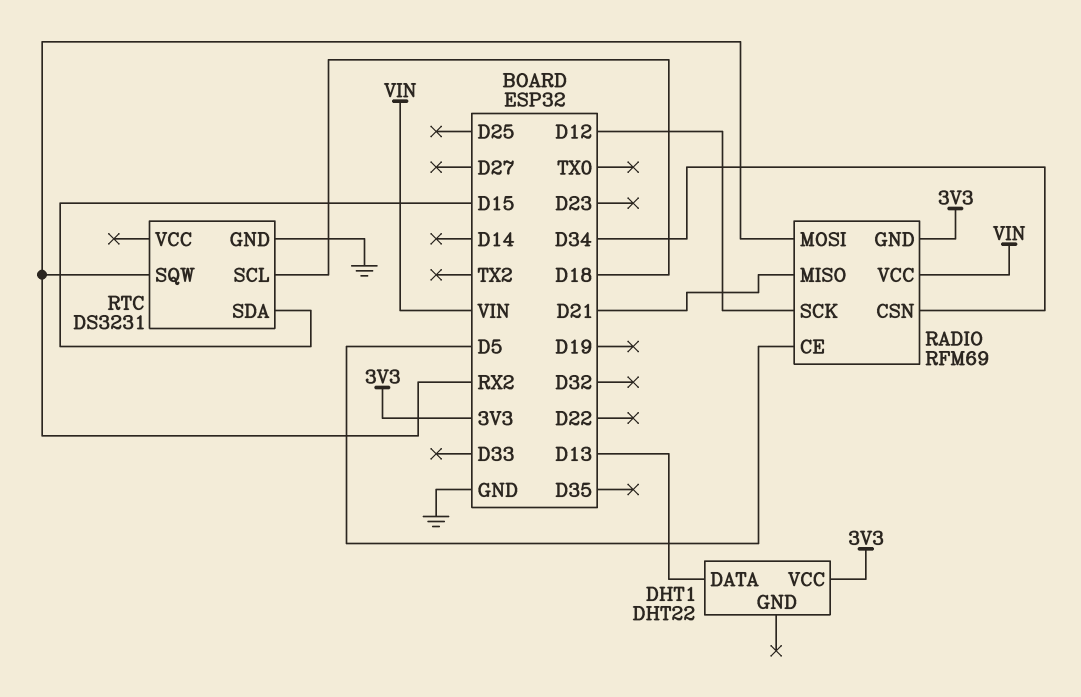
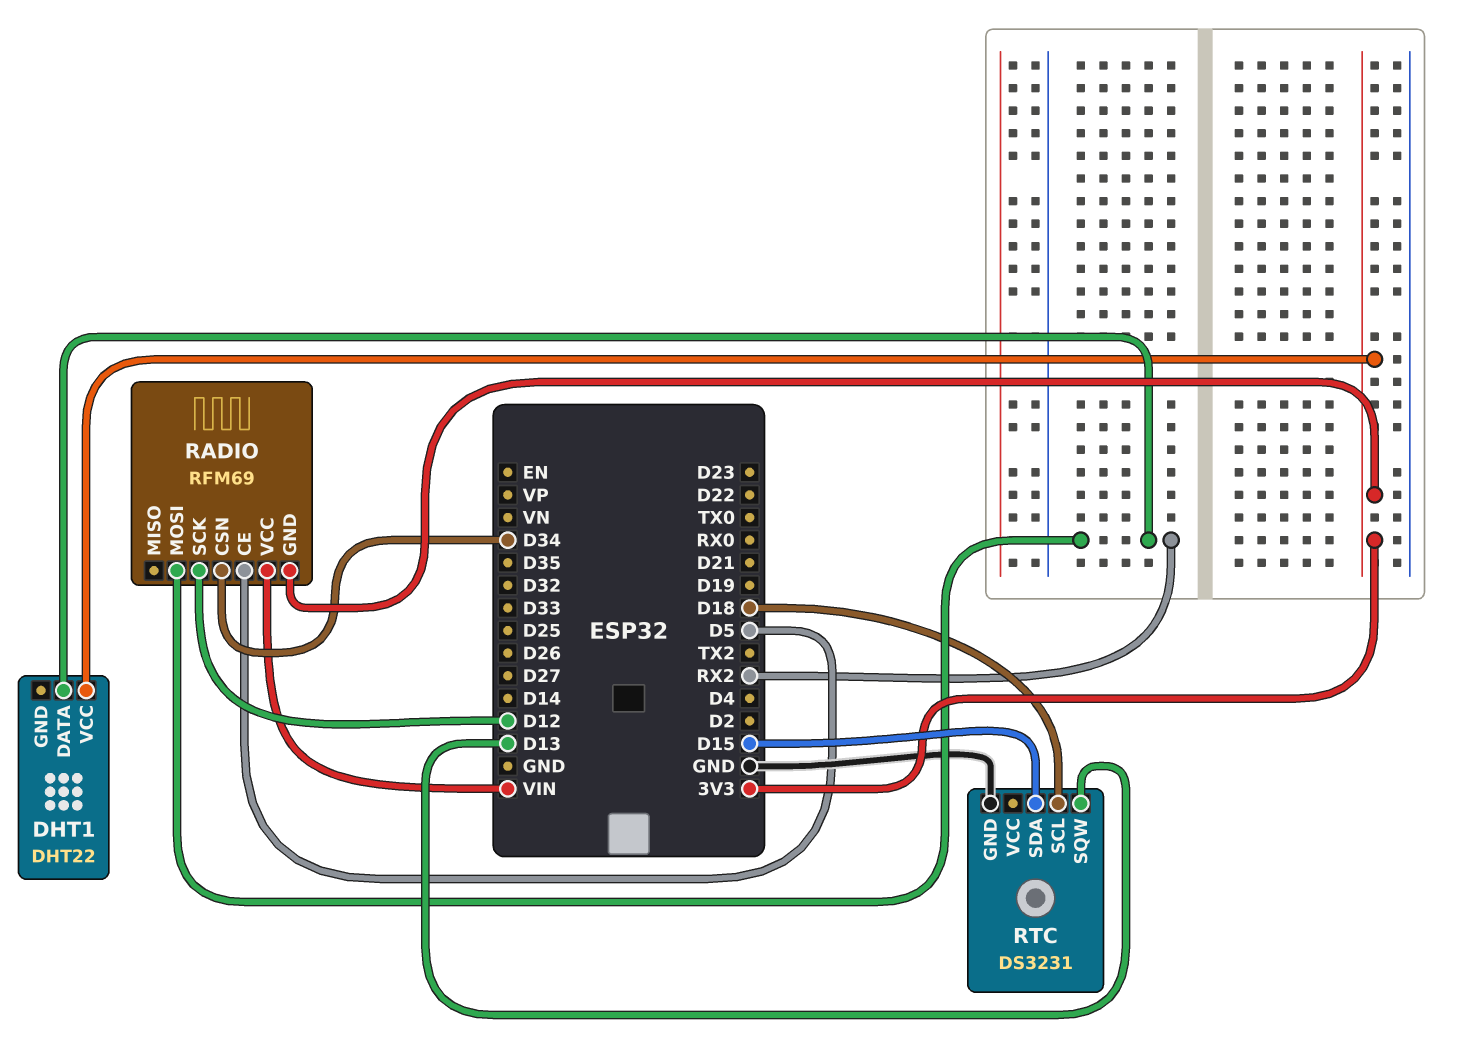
DHT1 pin DATA: D13 -> RX2
RADIO pin MISO: D21 -> none
RTC pin SQW: RX2 -> D13

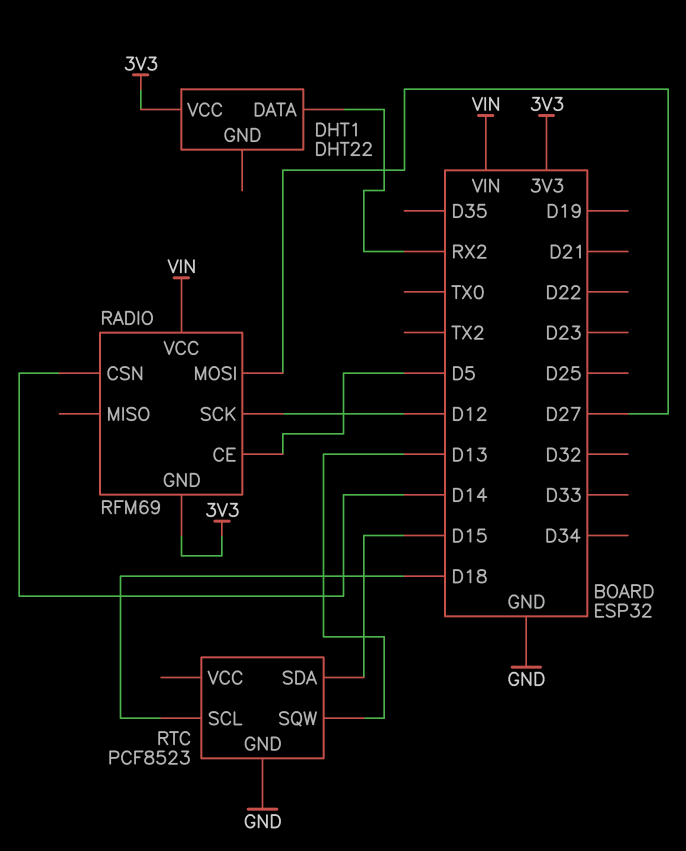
RADIO pin CSN: D34 -> D14
RADIO pin MOSI: RX2 -> D27
RTC: DS3231 -> PCF8523

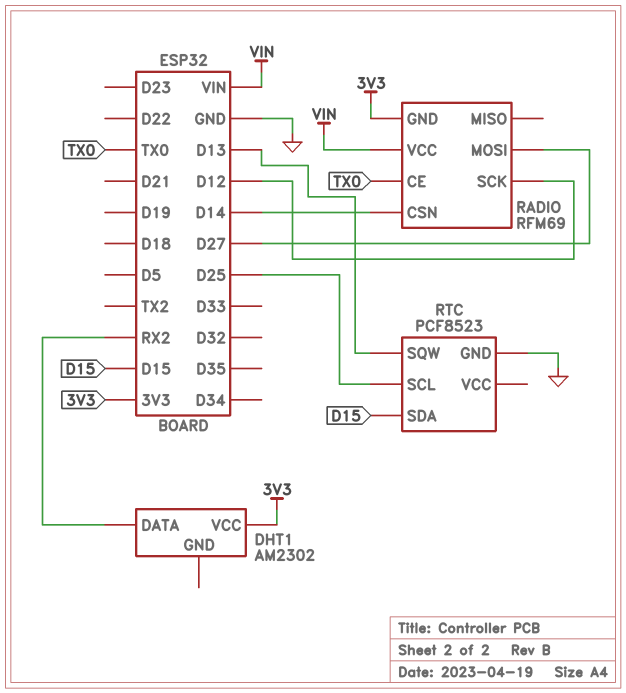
DHT1: DHT22 -> AM2302
RADIO pin CE: D5 -> TX0
RTC pin SCL: D18 -> D25

